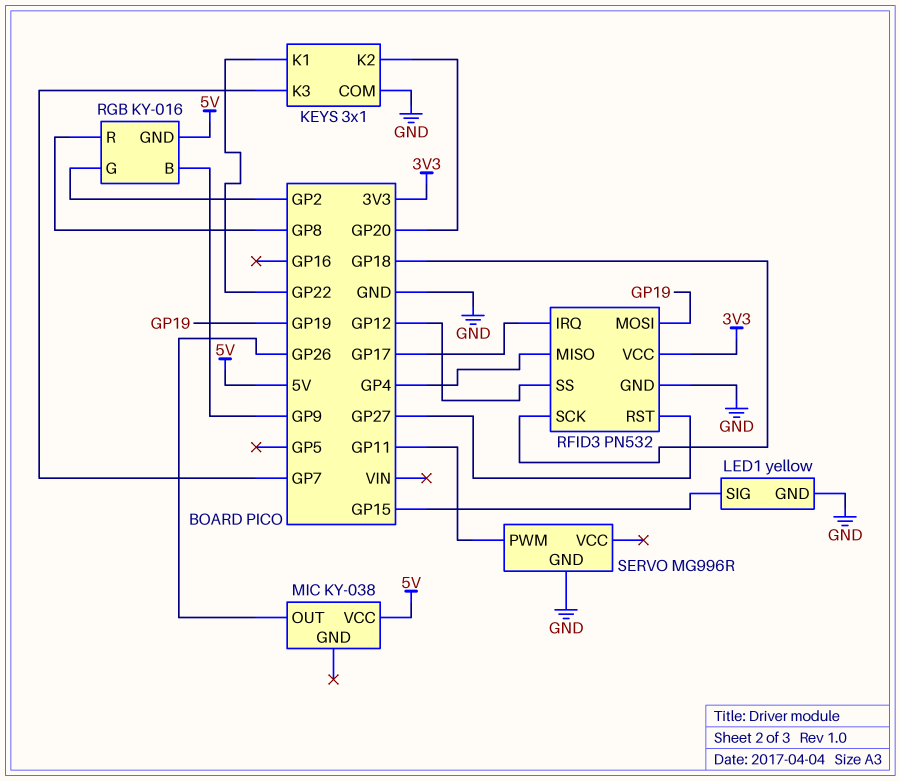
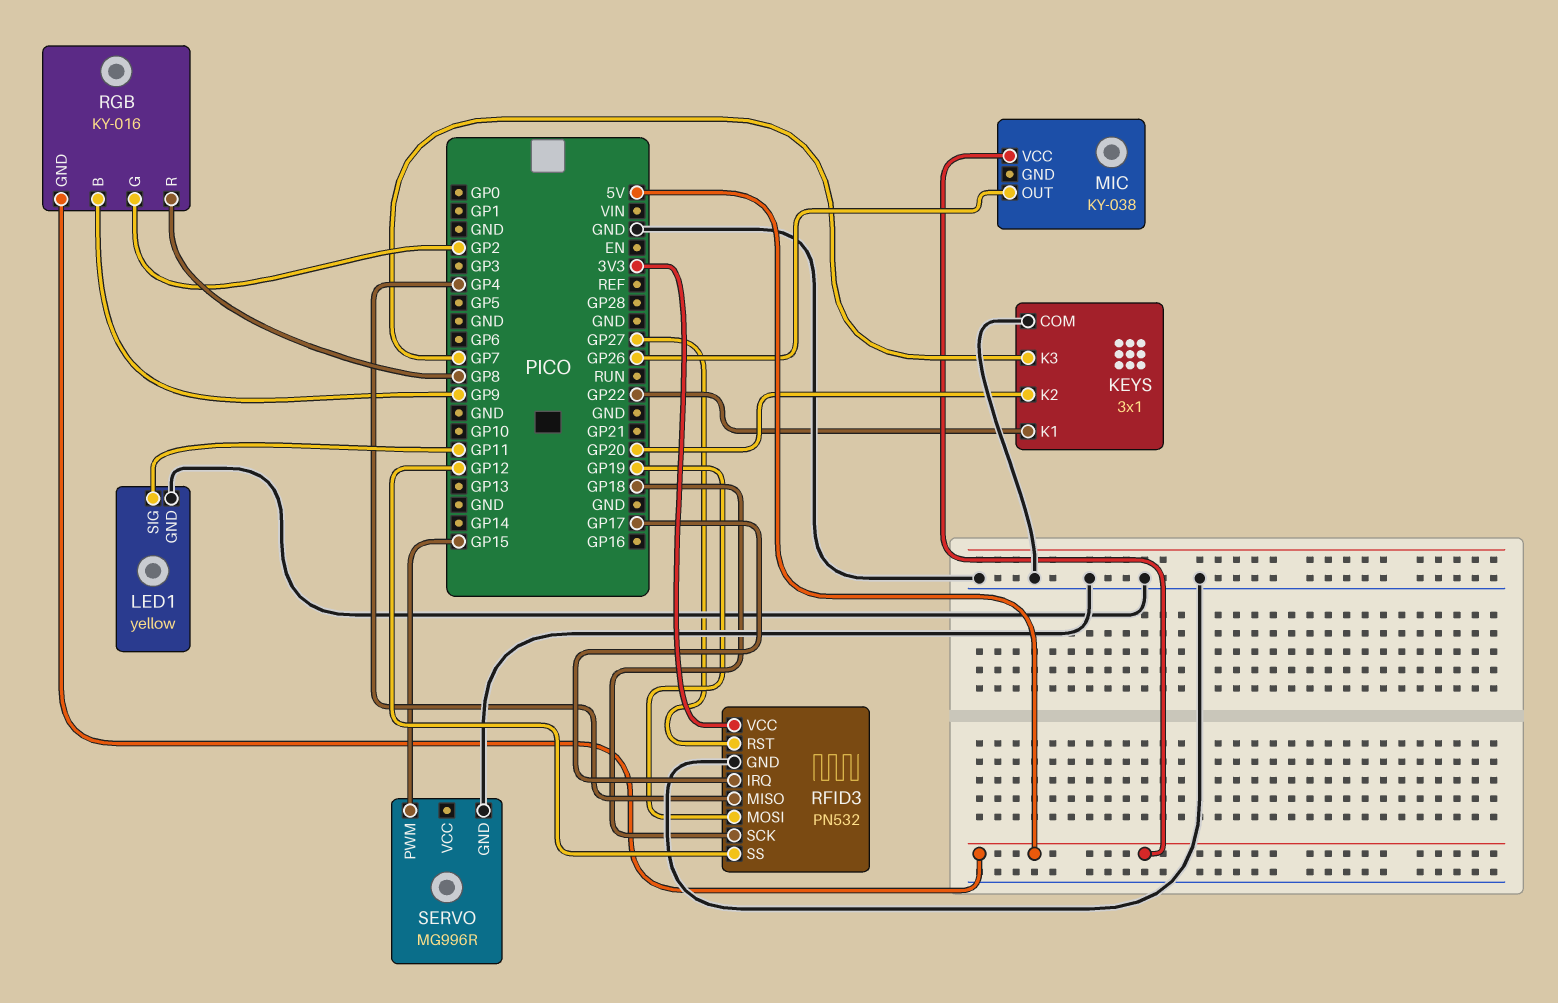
LED1 pin SIG: GP15 -> GP11
SERVO pin PWM: GP11 -> GP15

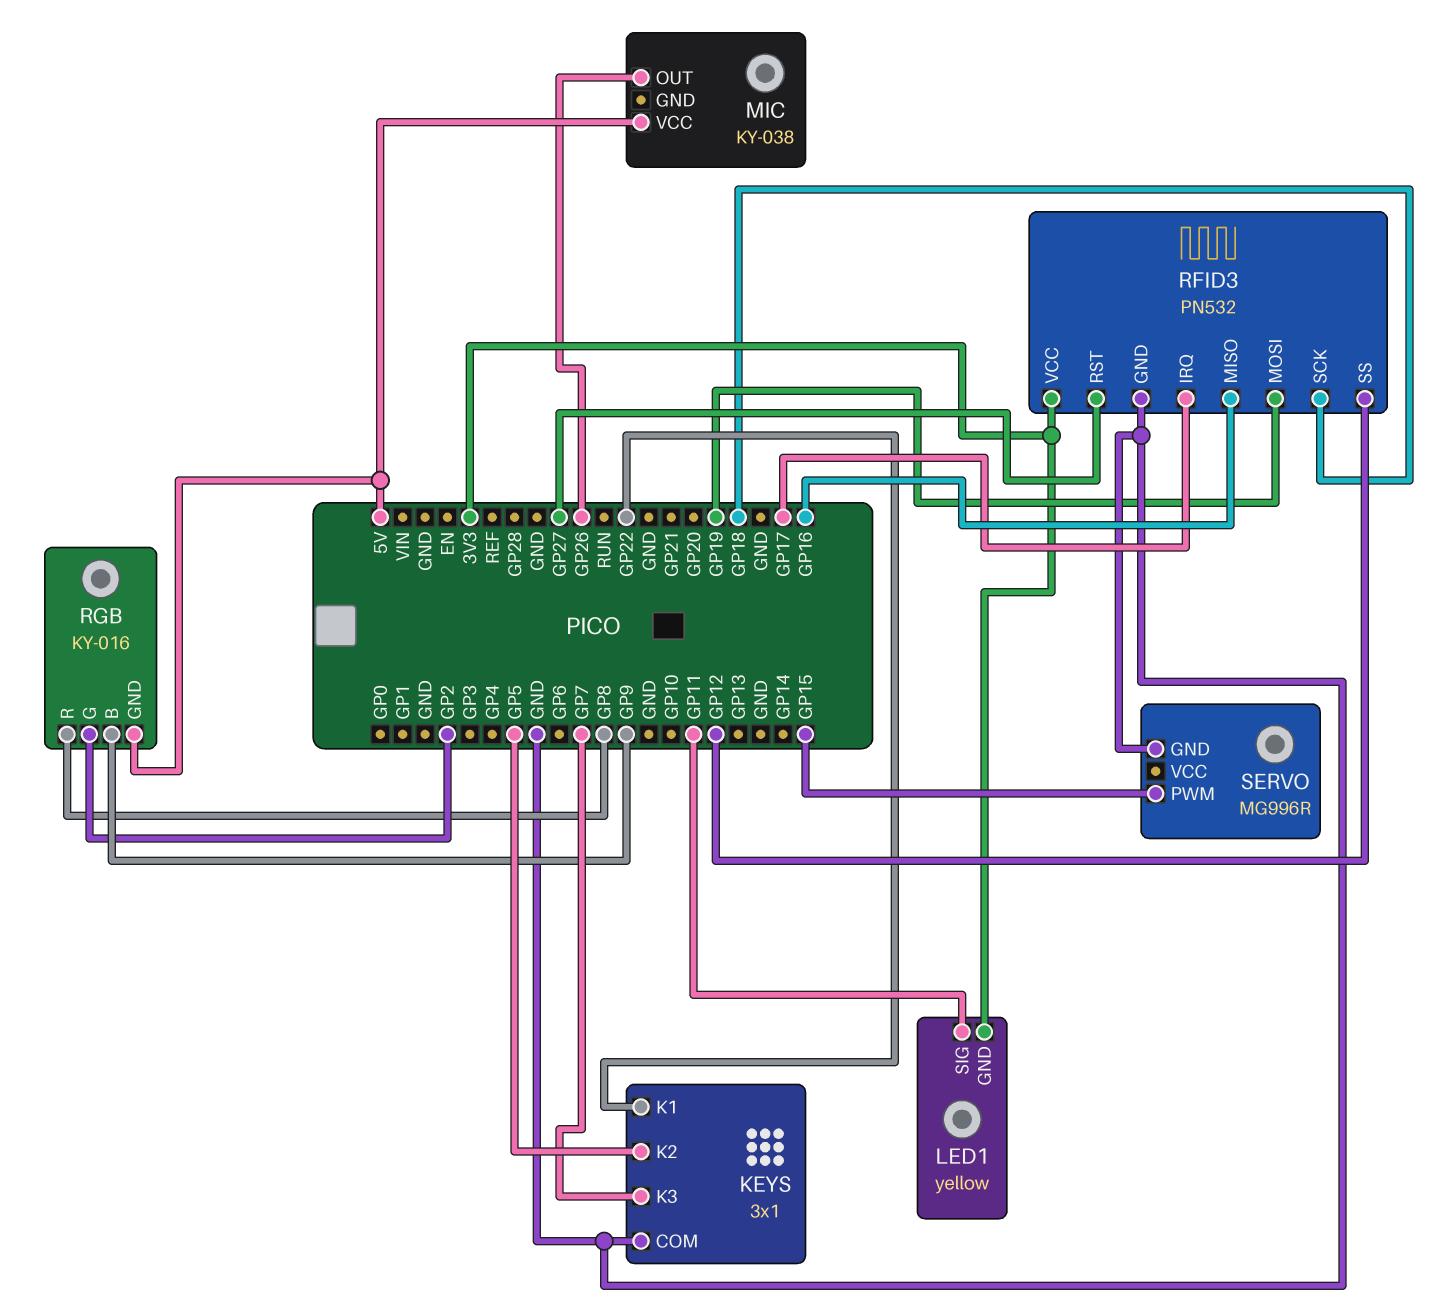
KEYS pin K2: GP20 -> GP5
LED1 pin GND: GND -> 3V3
RFID3 pin MISO: GP4 -> GP16

